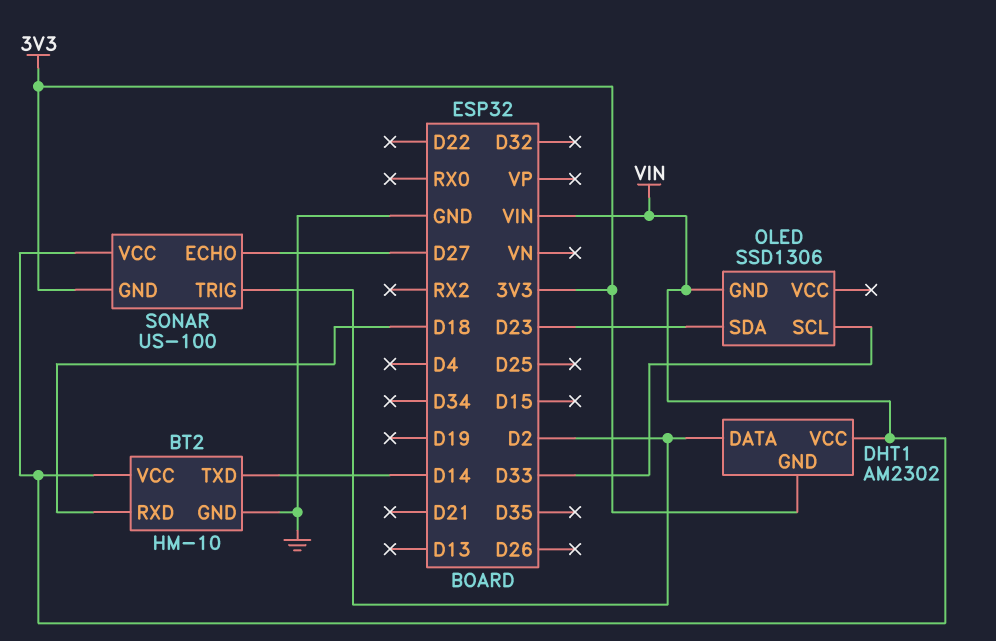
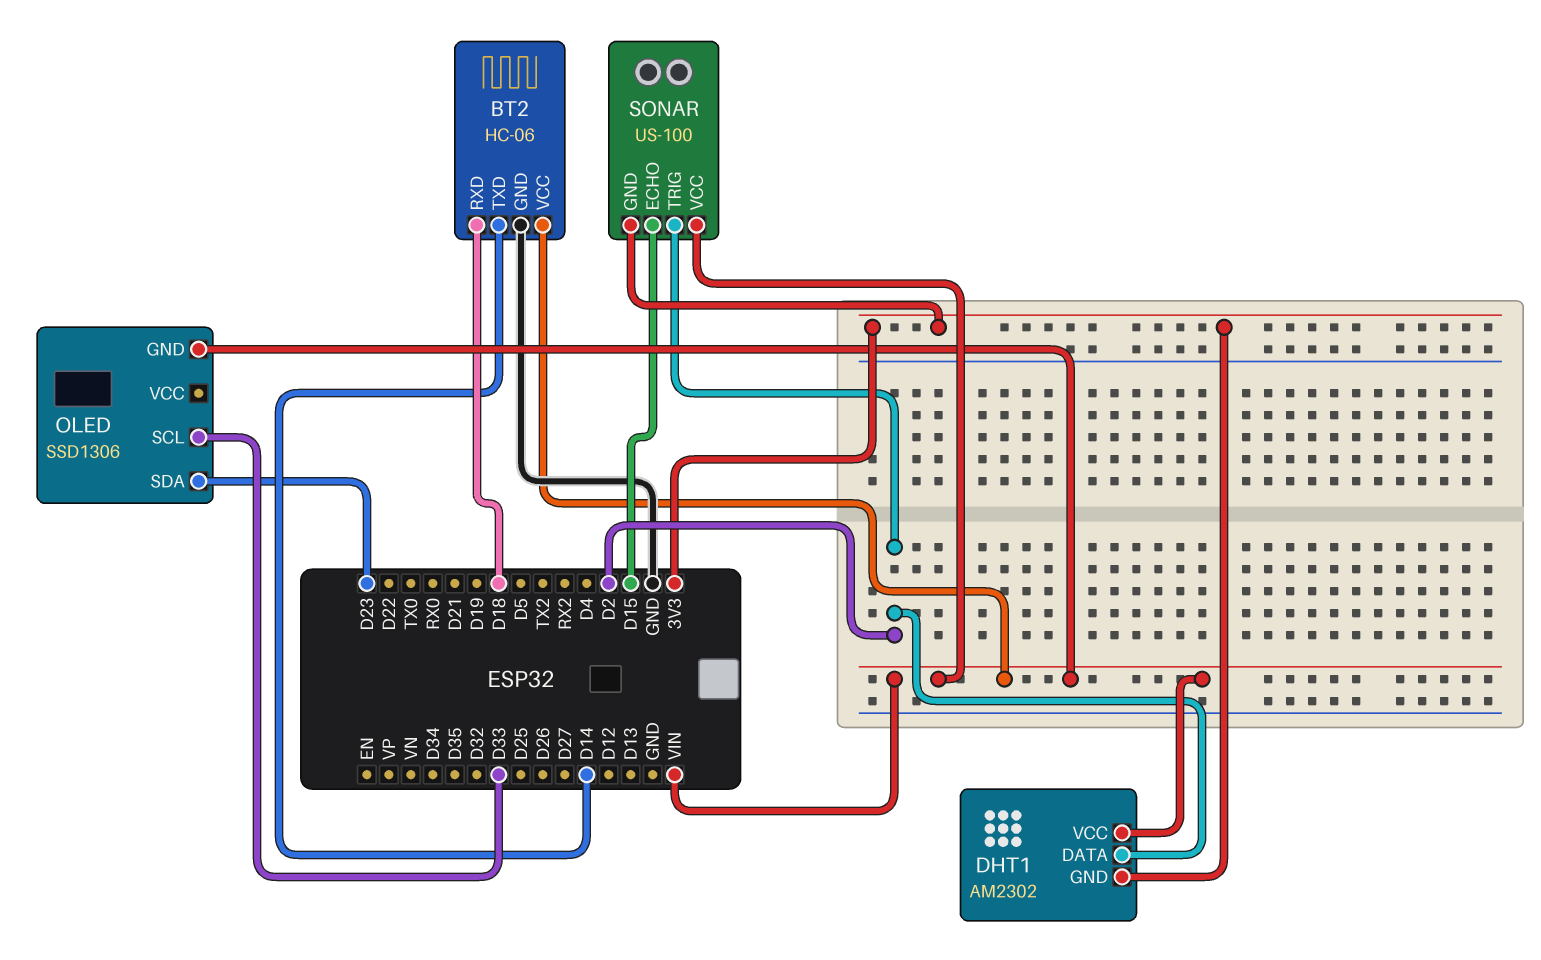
BT2: HM-10 -> HC-06
SONAR pin ECHO: D27 -> D15

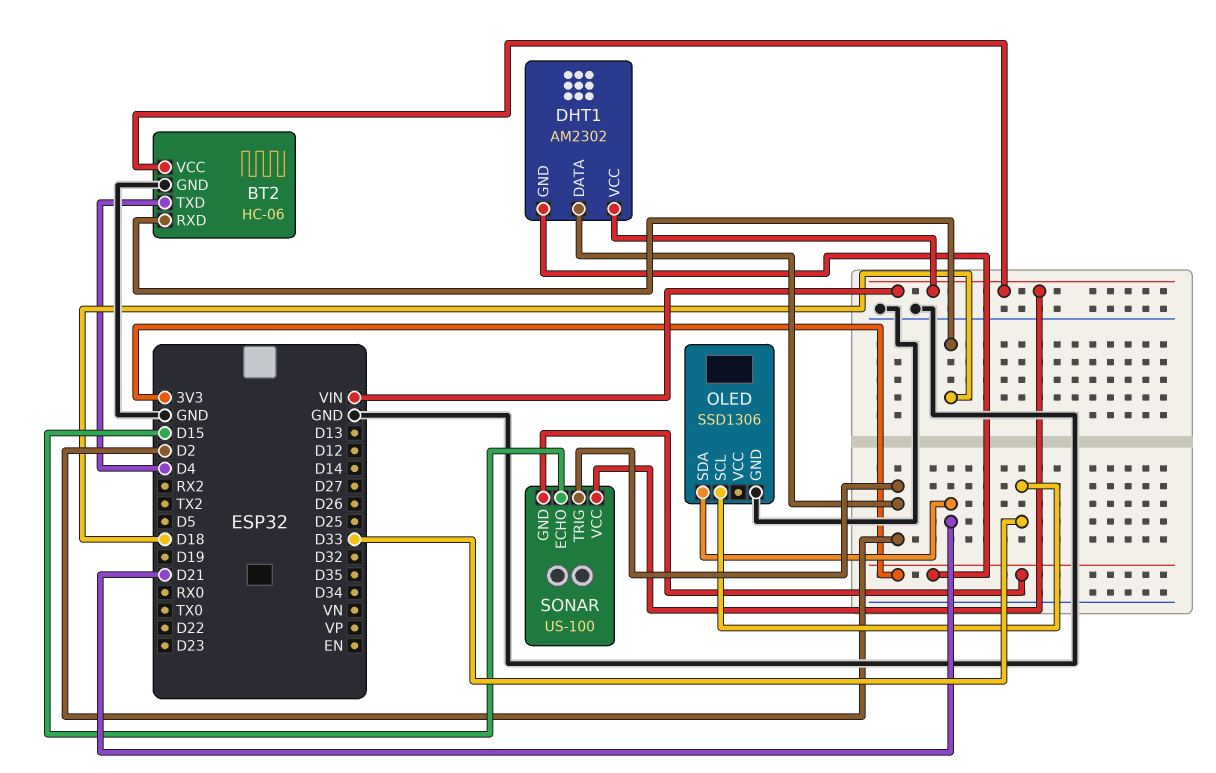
BT2 pin TXD: D14 -> D4
OLED pin GND: VIN -> GND
OLED pin SDA: D23 -> D21

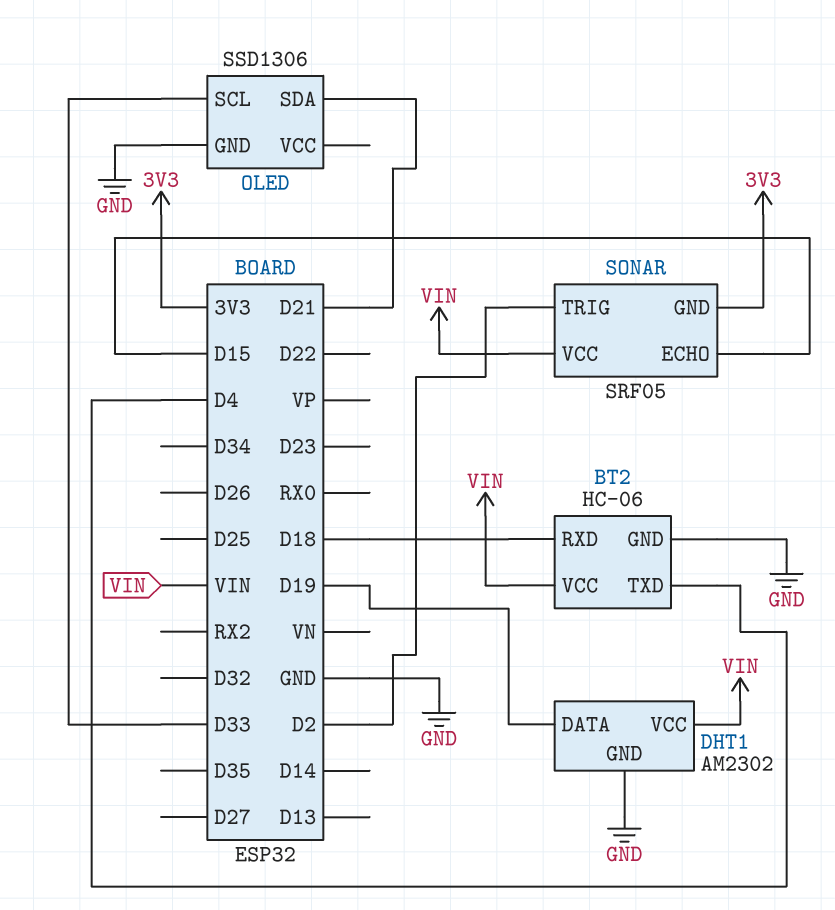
DHT1 pin DATA: D2 -> D19
DHT1 pin GND: 3V3 -> GND
SONAR: US-100 -> SRF05

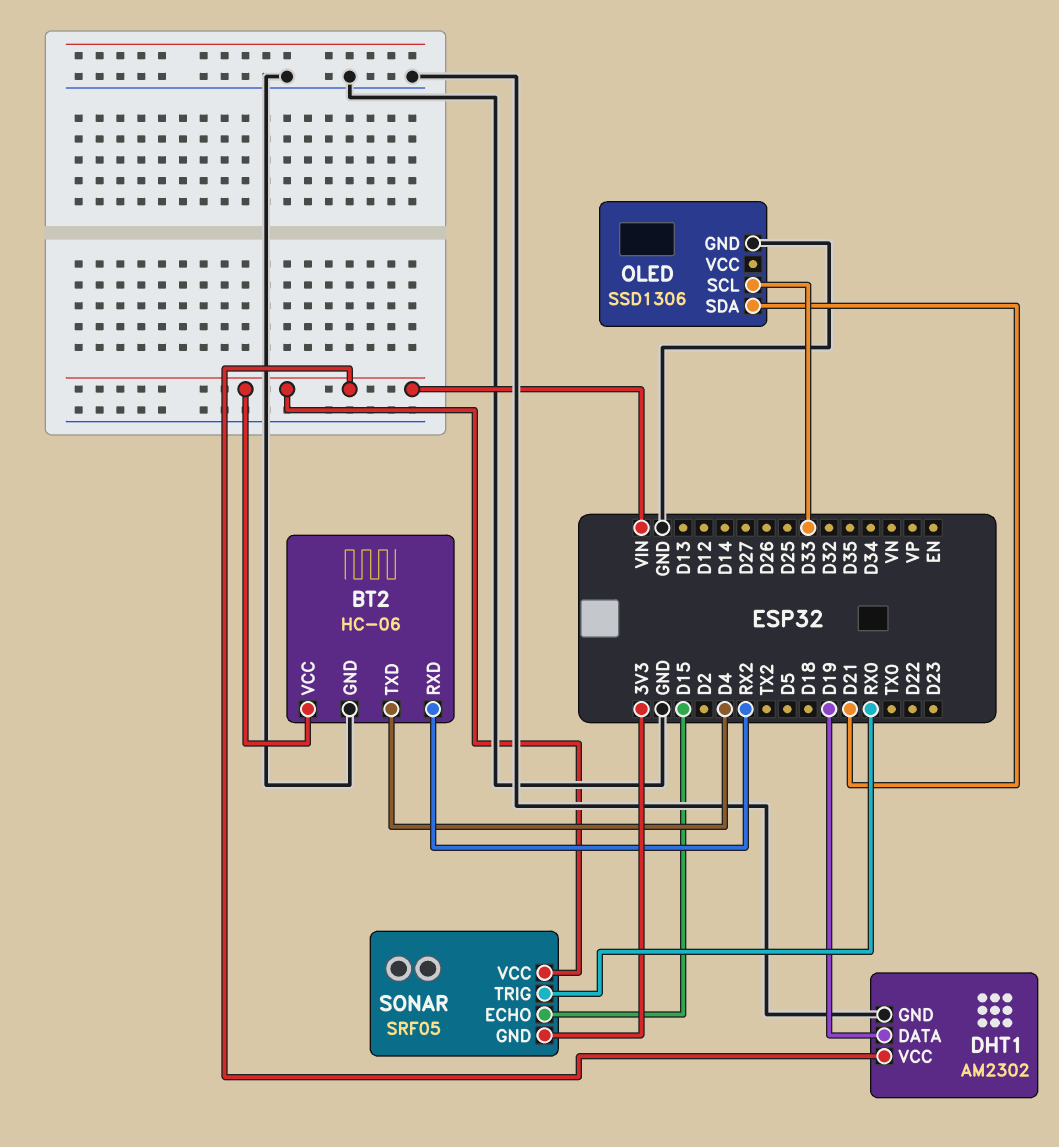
BT2 pin RXD: D18 -> RX2
SONAR pin TRIG: D2 -> RX0

